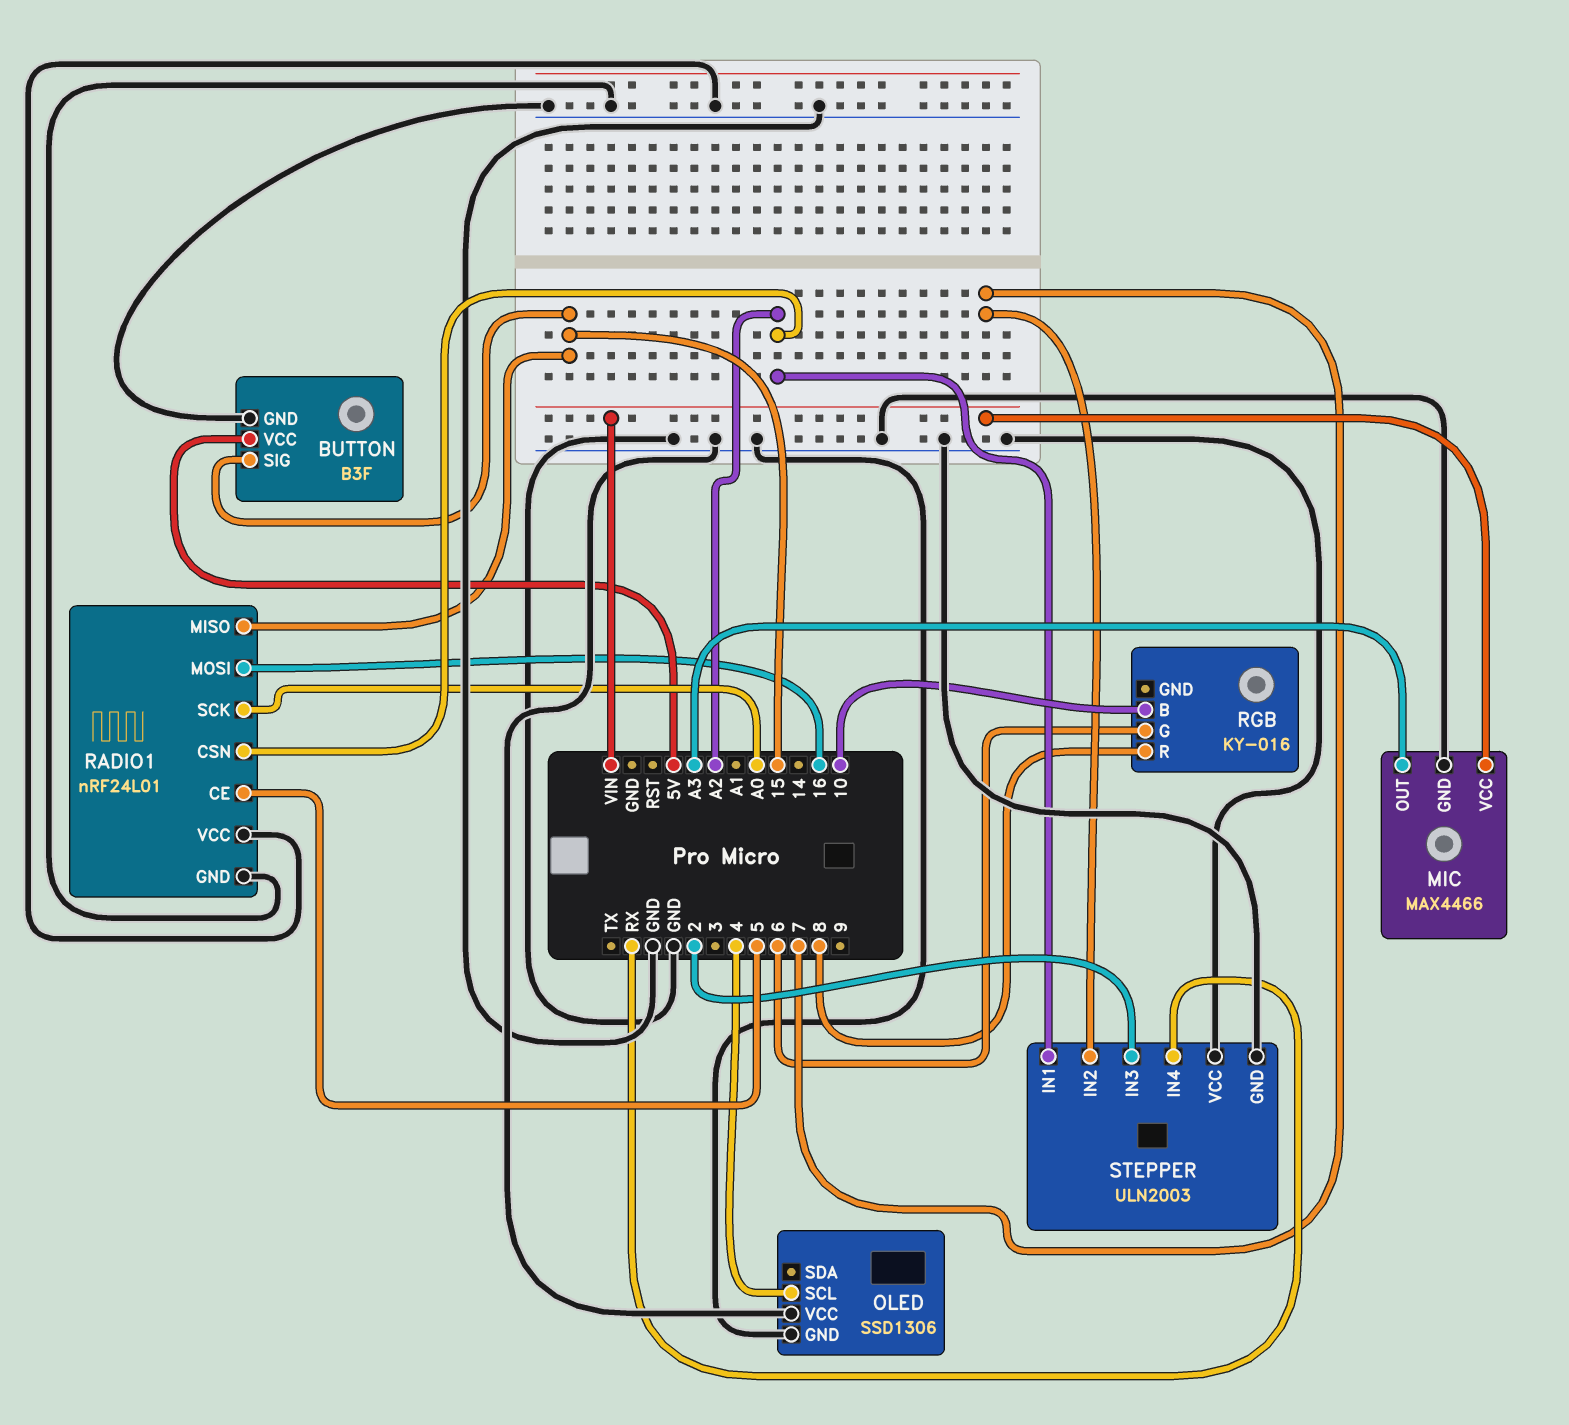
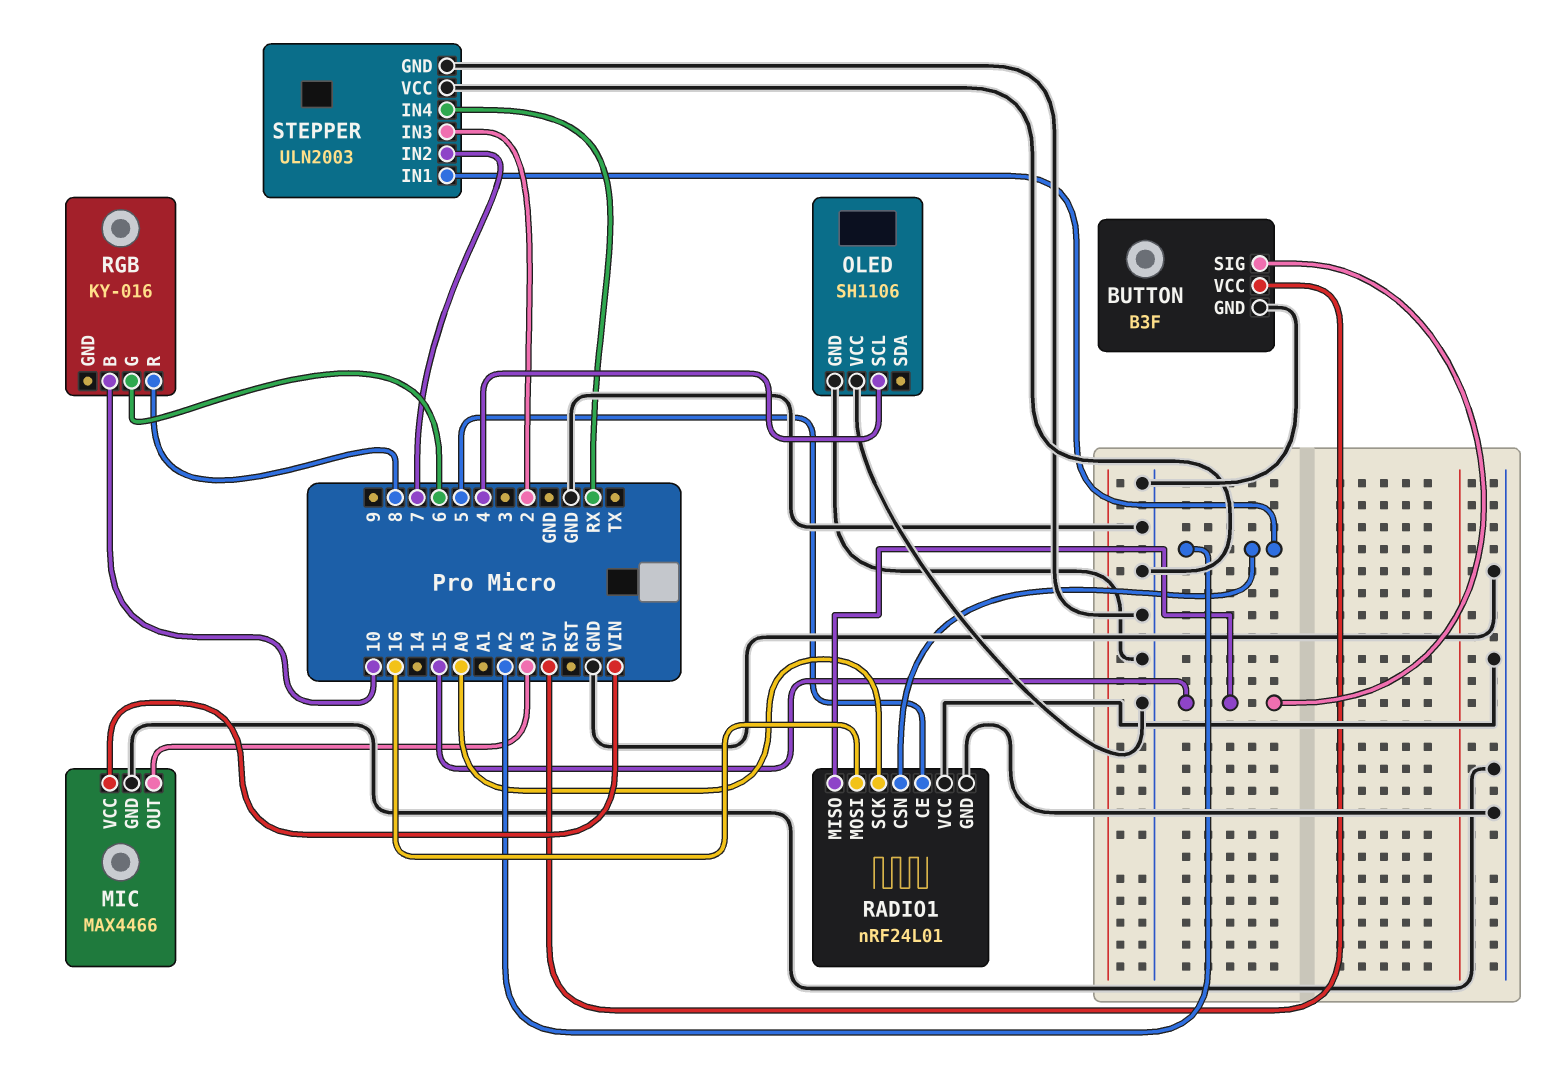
OLED: SSD1306 -> SH1106

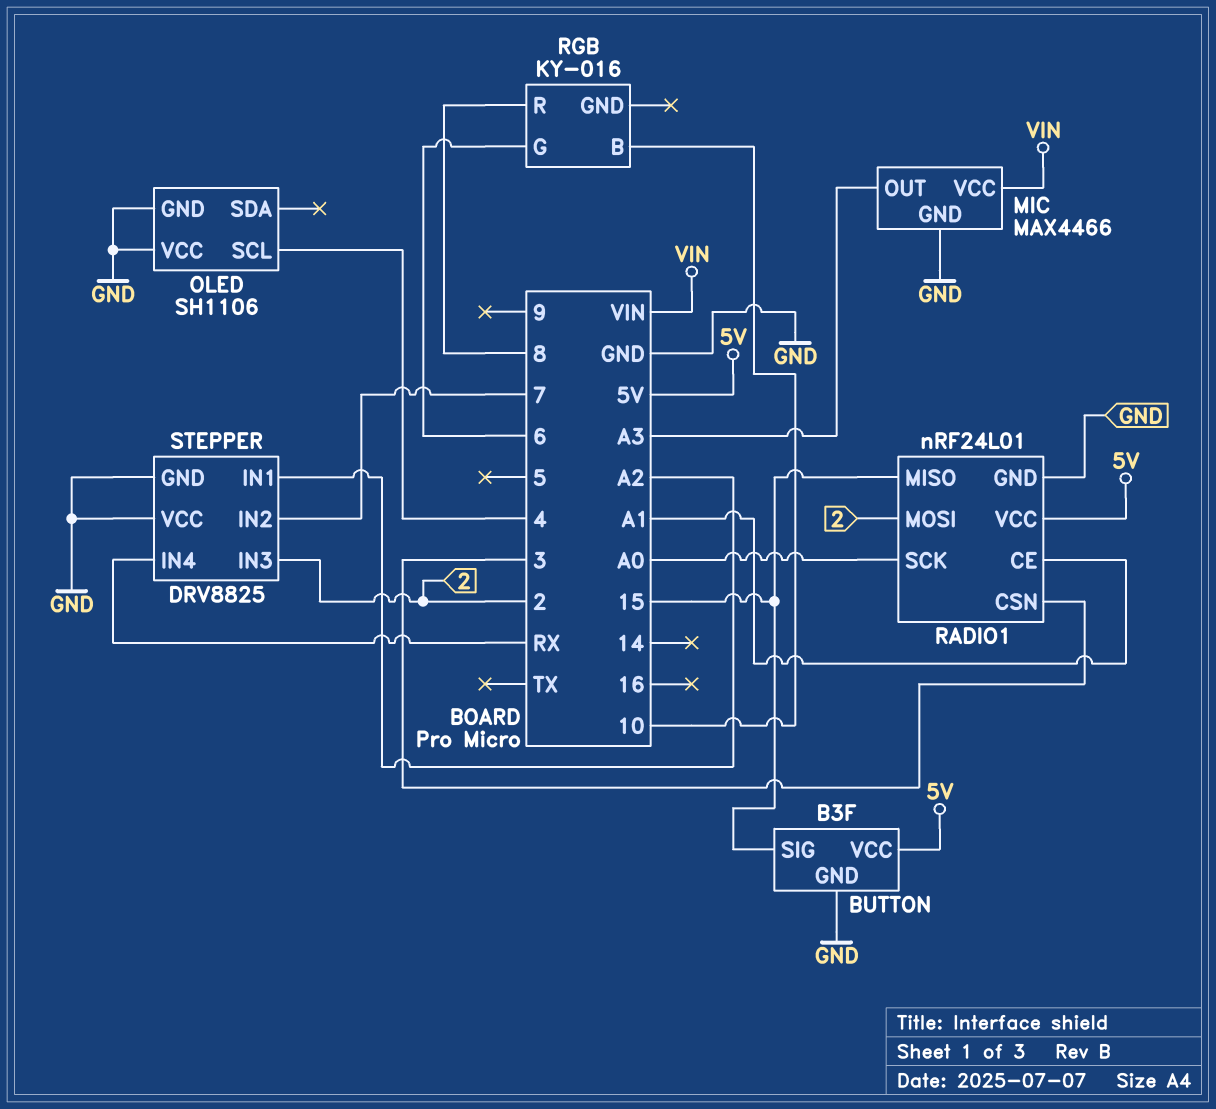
RADIO1 pin CE: 5 -> A1
RADIO1 pin CSN: A2 -> 3
RADIO1 pin MOSI: 16 -> 2
RADIO1 pin VCC: GND -> 5V
STEPPER: ULN2003 -> DRV8825

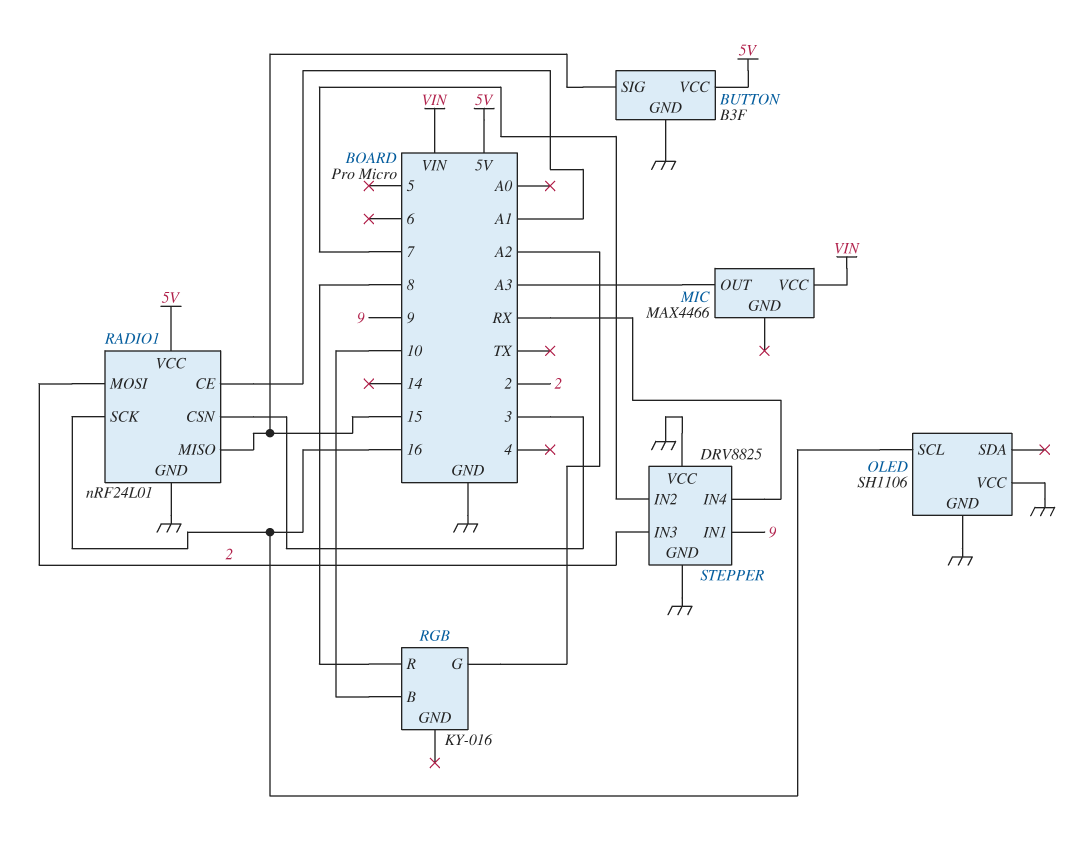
MIC pin GND: GND -> none
OLED pin SCL: 4 -> 16
RADIO1 pin SCK: A0 -> 16
RGB pin G: 6 -> A2
STEPPER pin IN1: A2 -> 9

